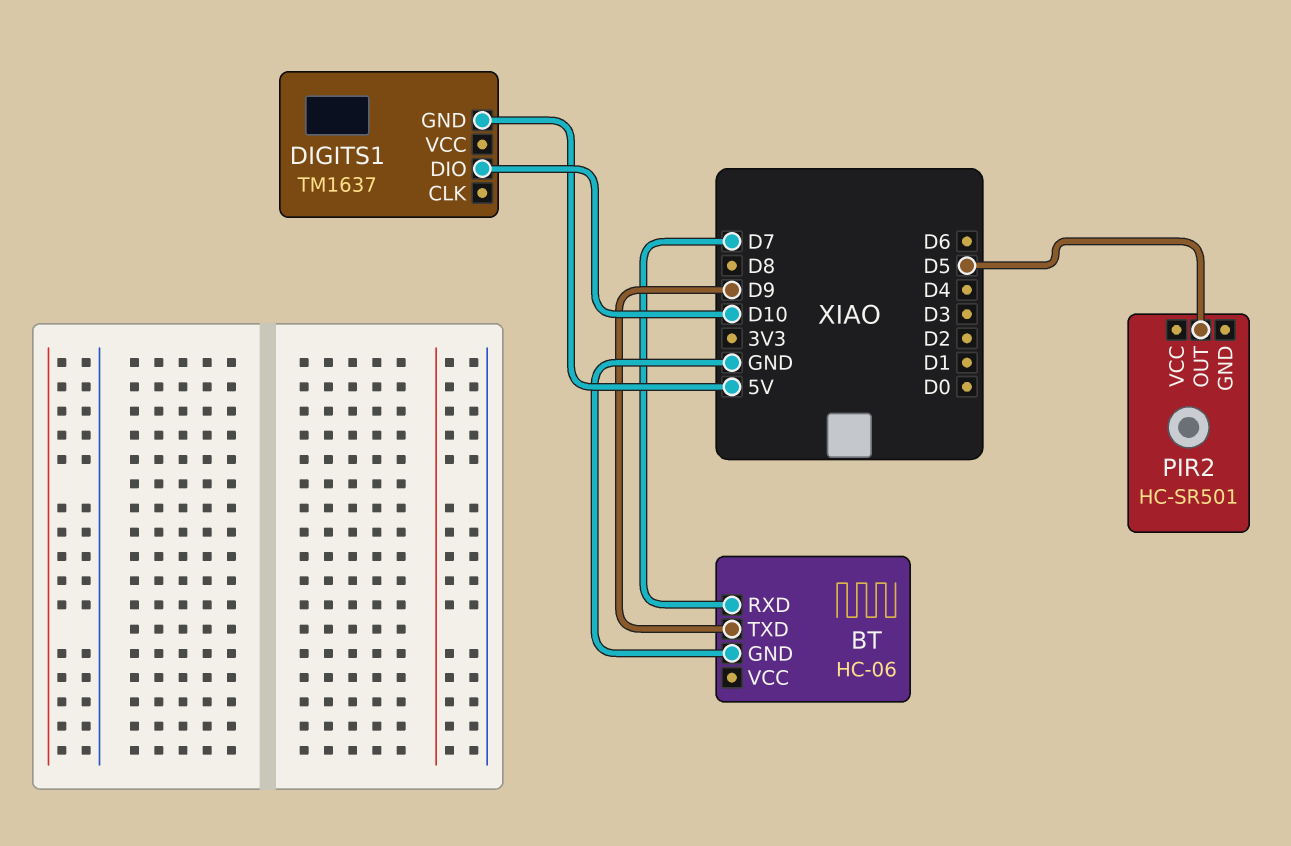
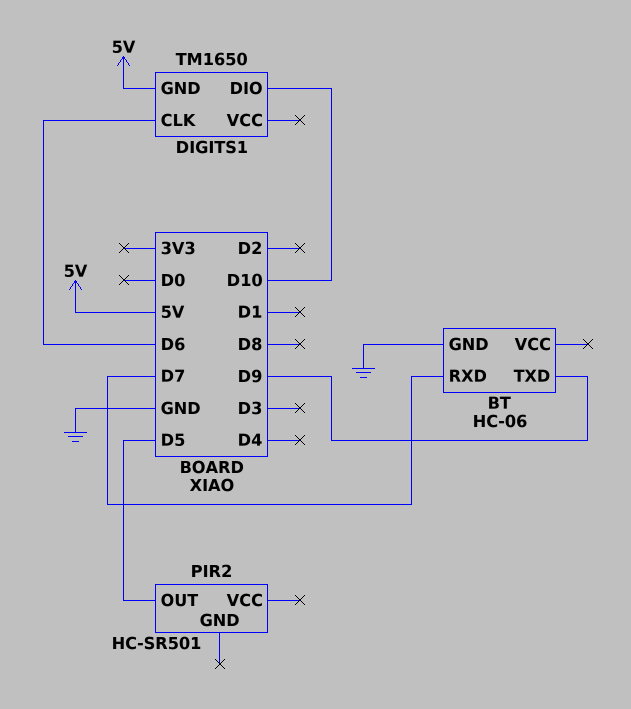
DIGITS1: TM1637 -> TM1650
DIGITS1 pin CLK: none -> D6

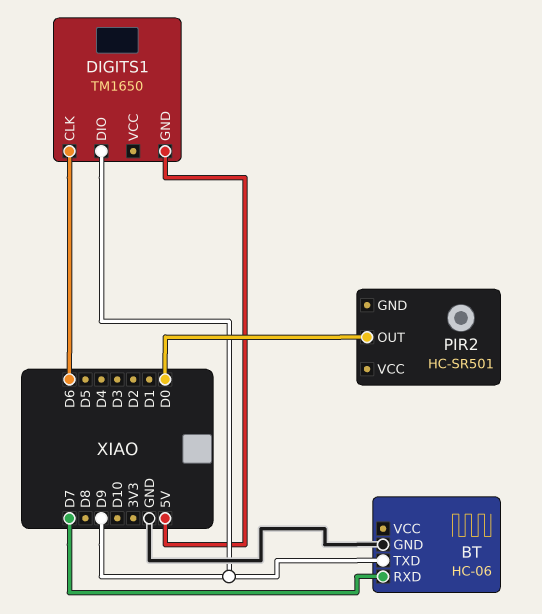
DIGITS1 pin DIO: D10 -> D9
PIR2 pin OUT: D5 -> D0

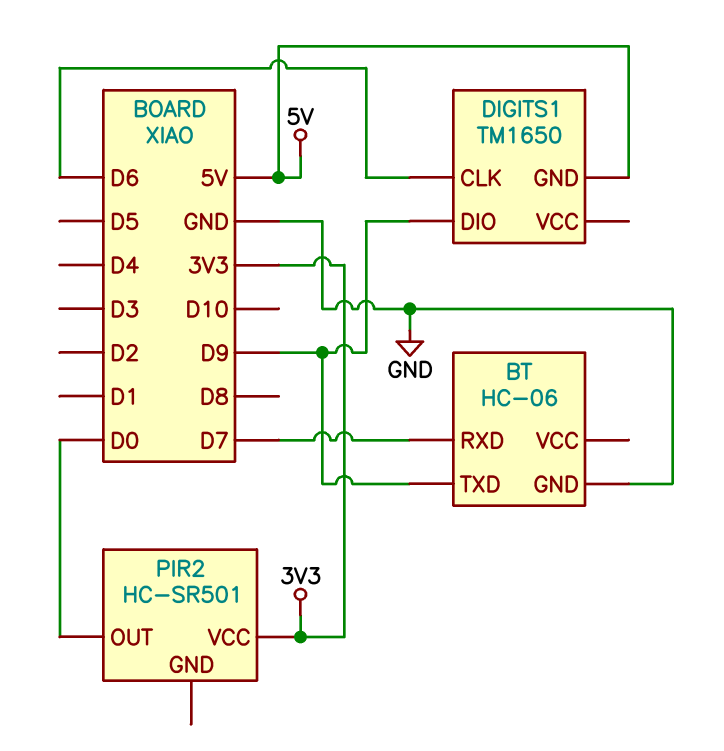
PIR2 pin VCC: none -> 3V3

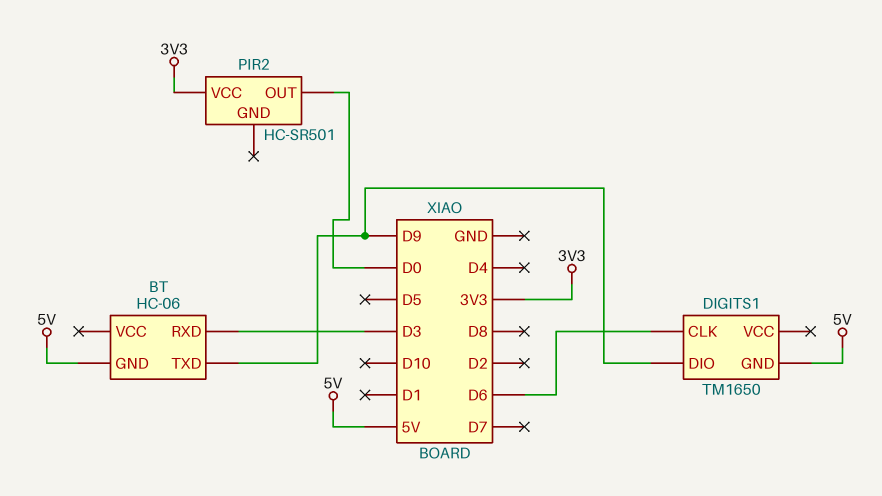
BT pin GND: GND -> 5V
BT pin RXD: D7 -> D3

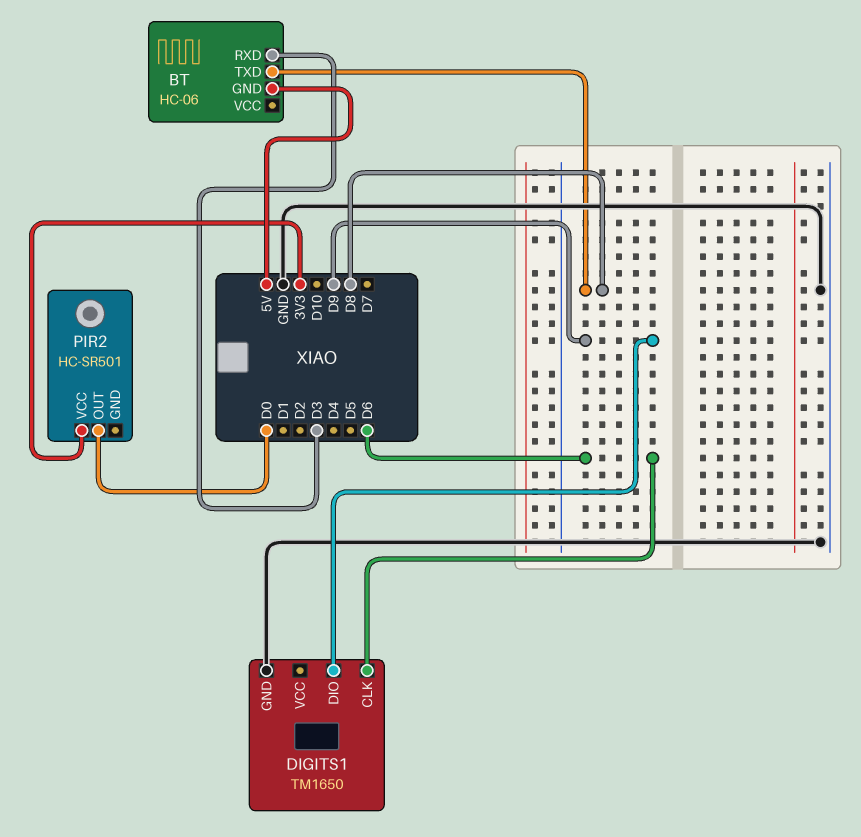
BT pin TXD: D9 -> D8
DIGITS1 pin GND: 5V -> GND

